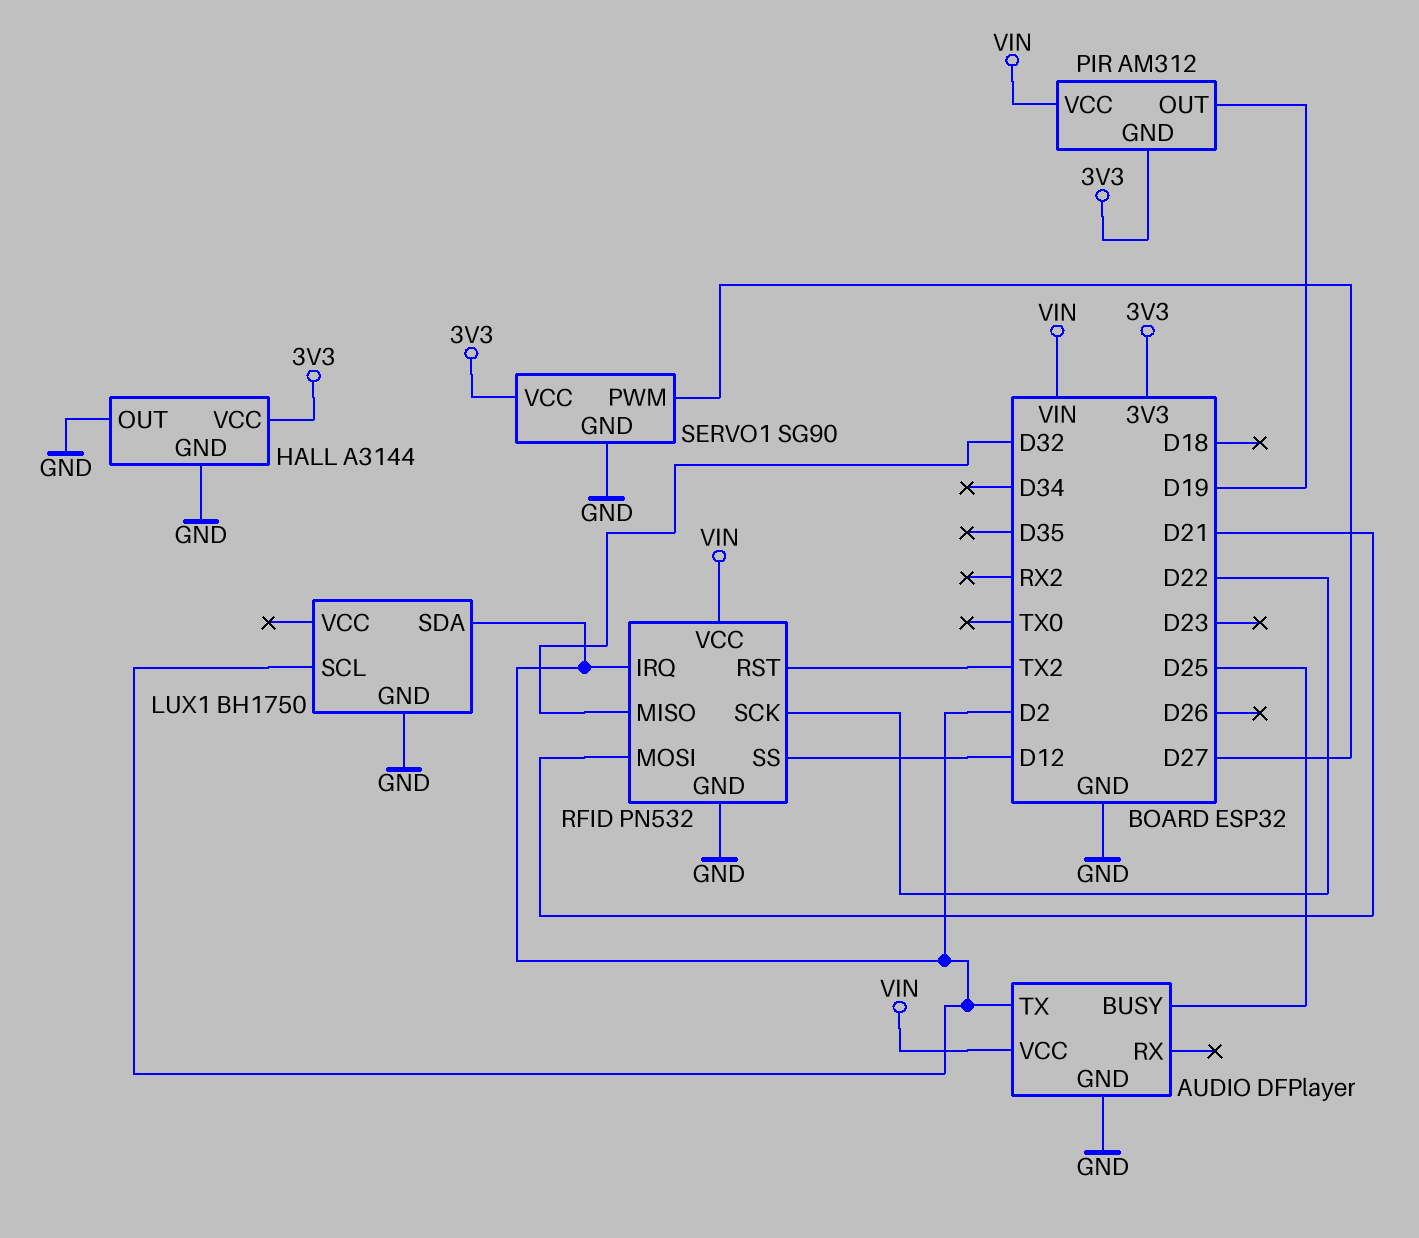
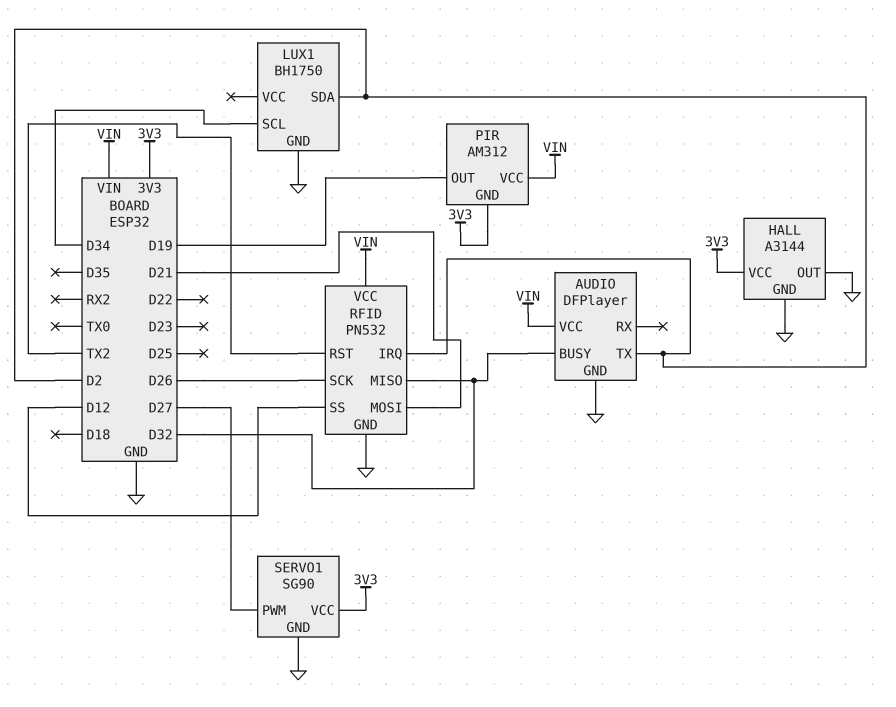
AUDIO pin BUSY: D25 -> D32
LUX1 pin SCL: D2 -> D34
RFID pin SCK: D22 -> D26

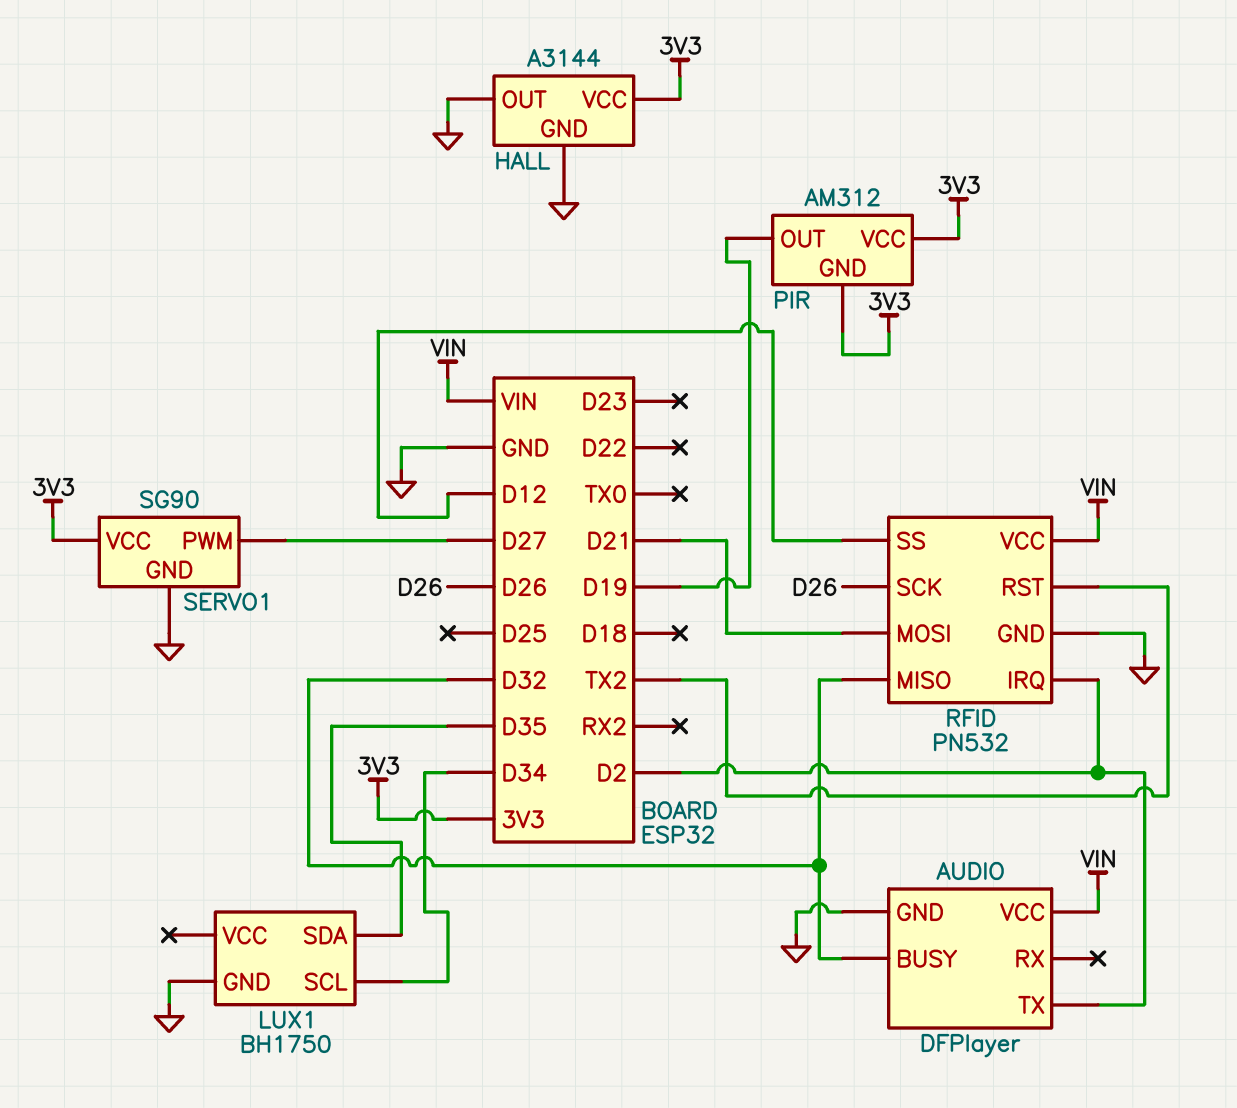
LUX1 pin SDA: D2 -> D35
PIR pin VCC: VIN -> 3V3

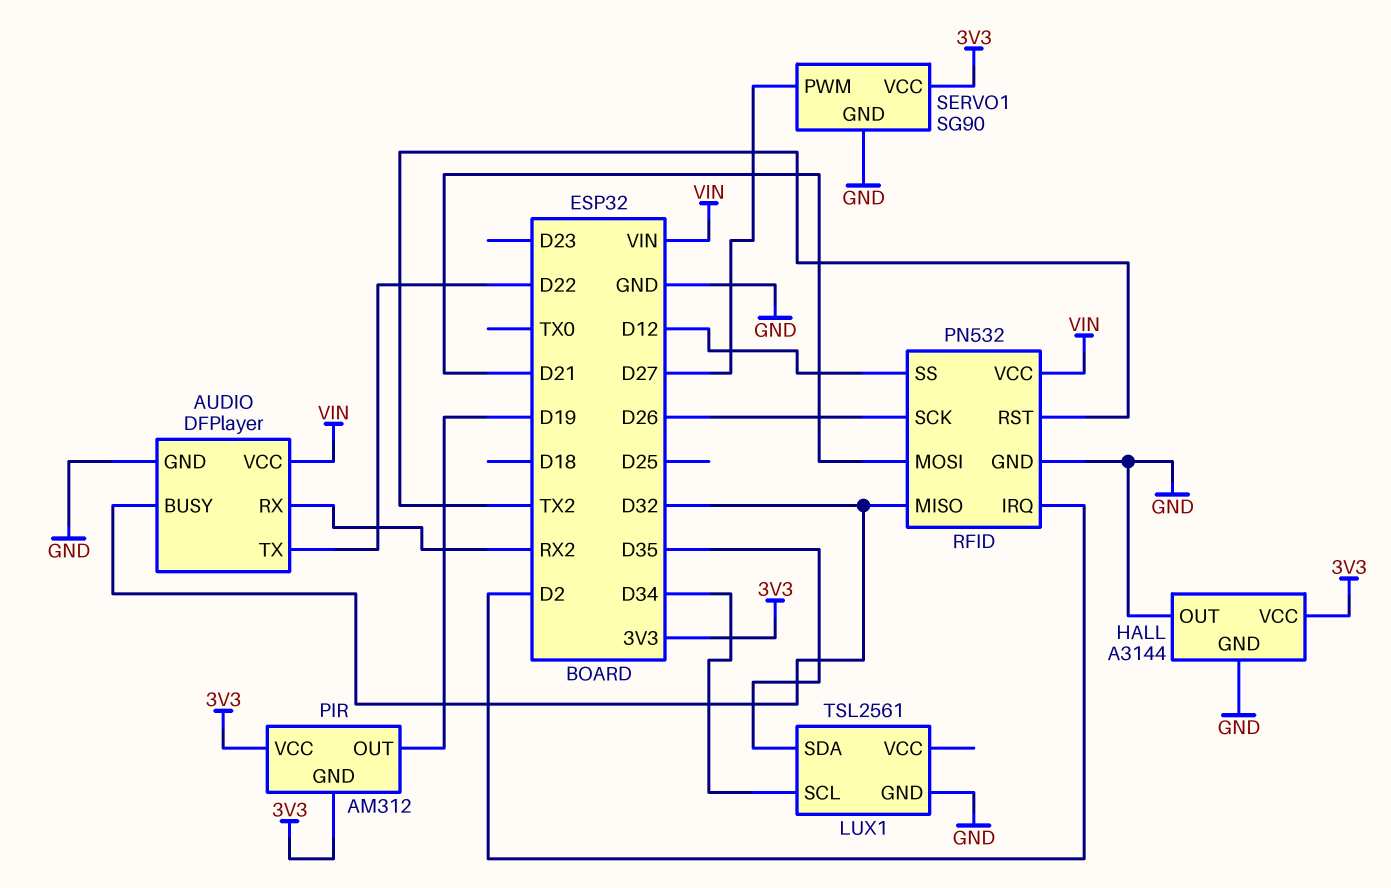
AUDIO pin RX: none -> RX2
AUDIO pin TX: D2 -> D22
LUX1: BH1750 -> TSL2561

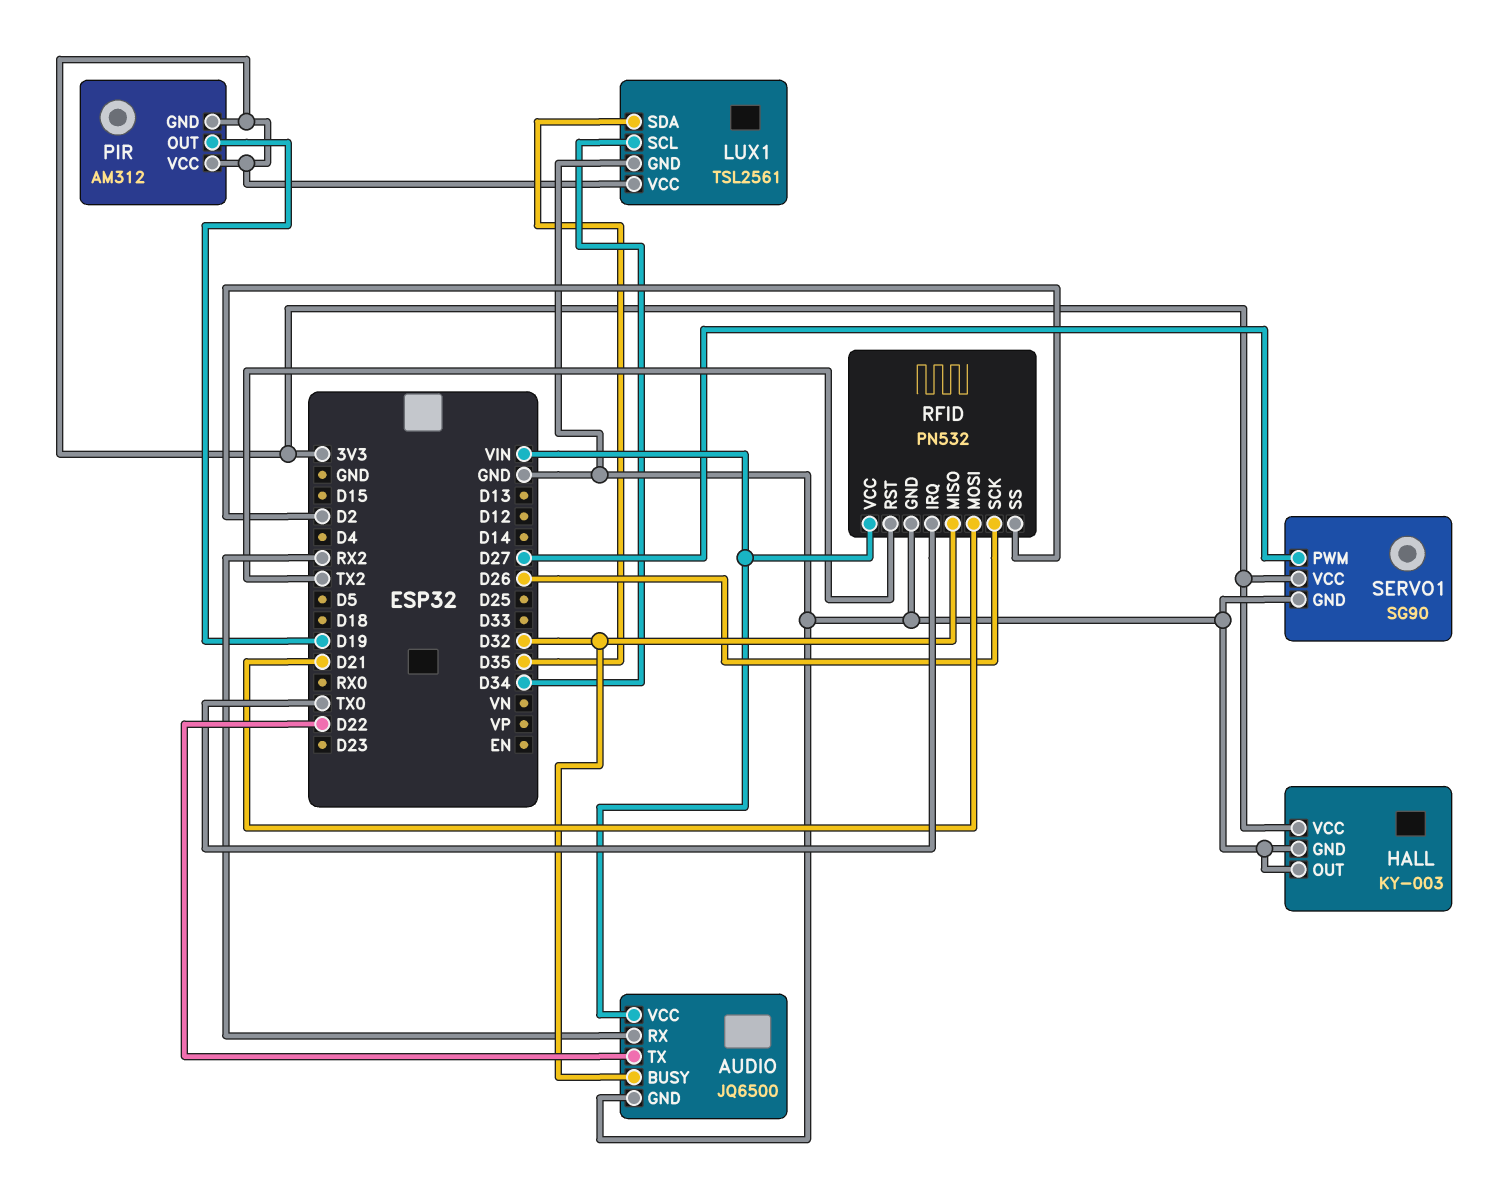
AUDIO: DFPlayer -> JQ6500
HALL: A3144 -> KY-003
LUX1 pin VCC: none -> 3V3
RFID pin IRQ: D2 -> TX0
RFID pin SS: D12 -> D2

